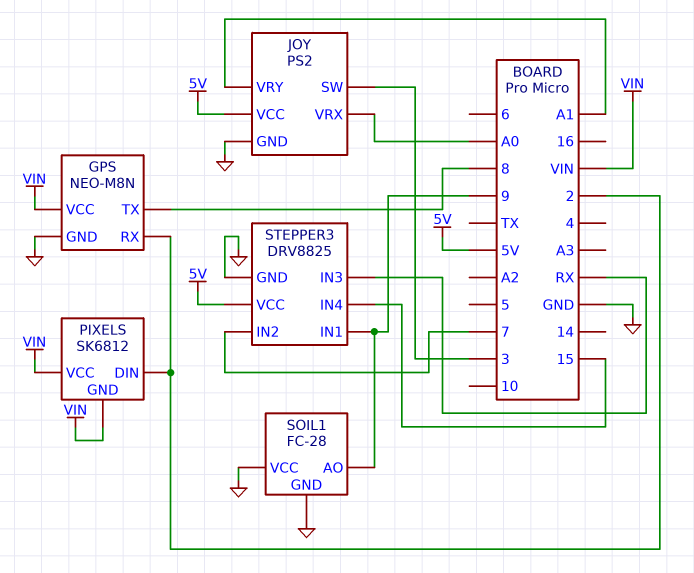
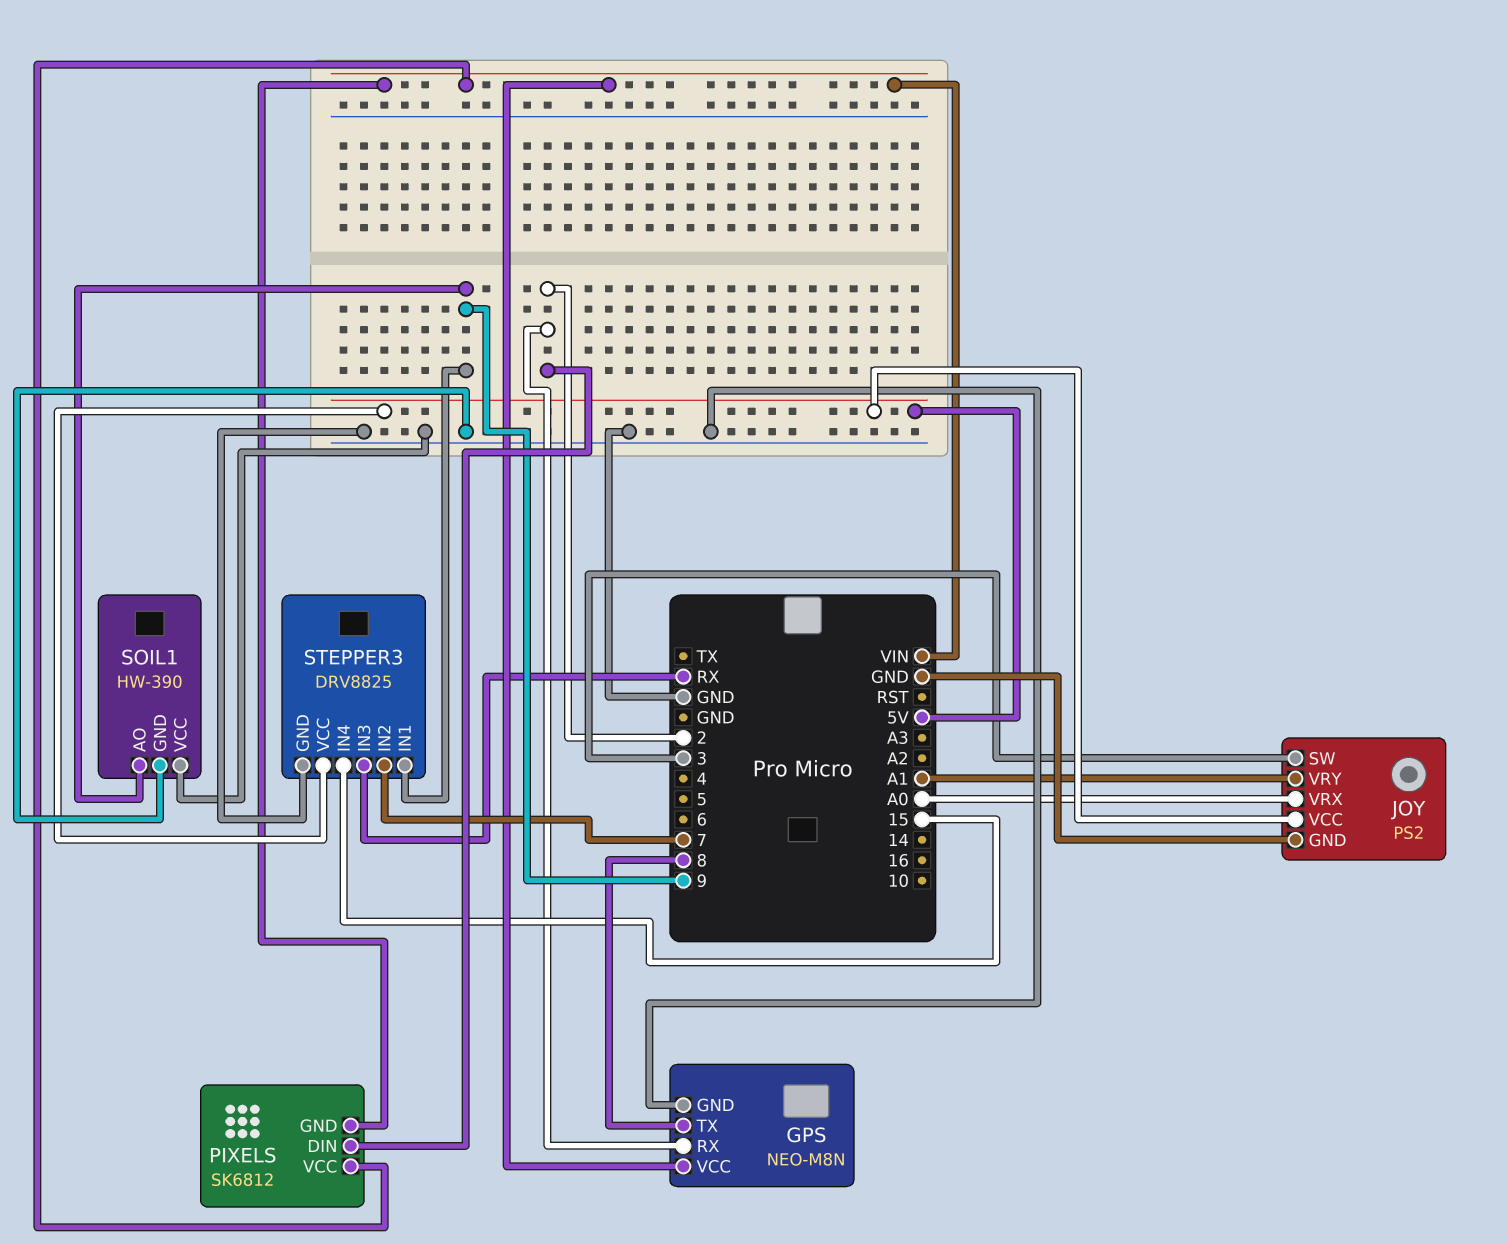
SOIL1: FC-28 -> HW-390

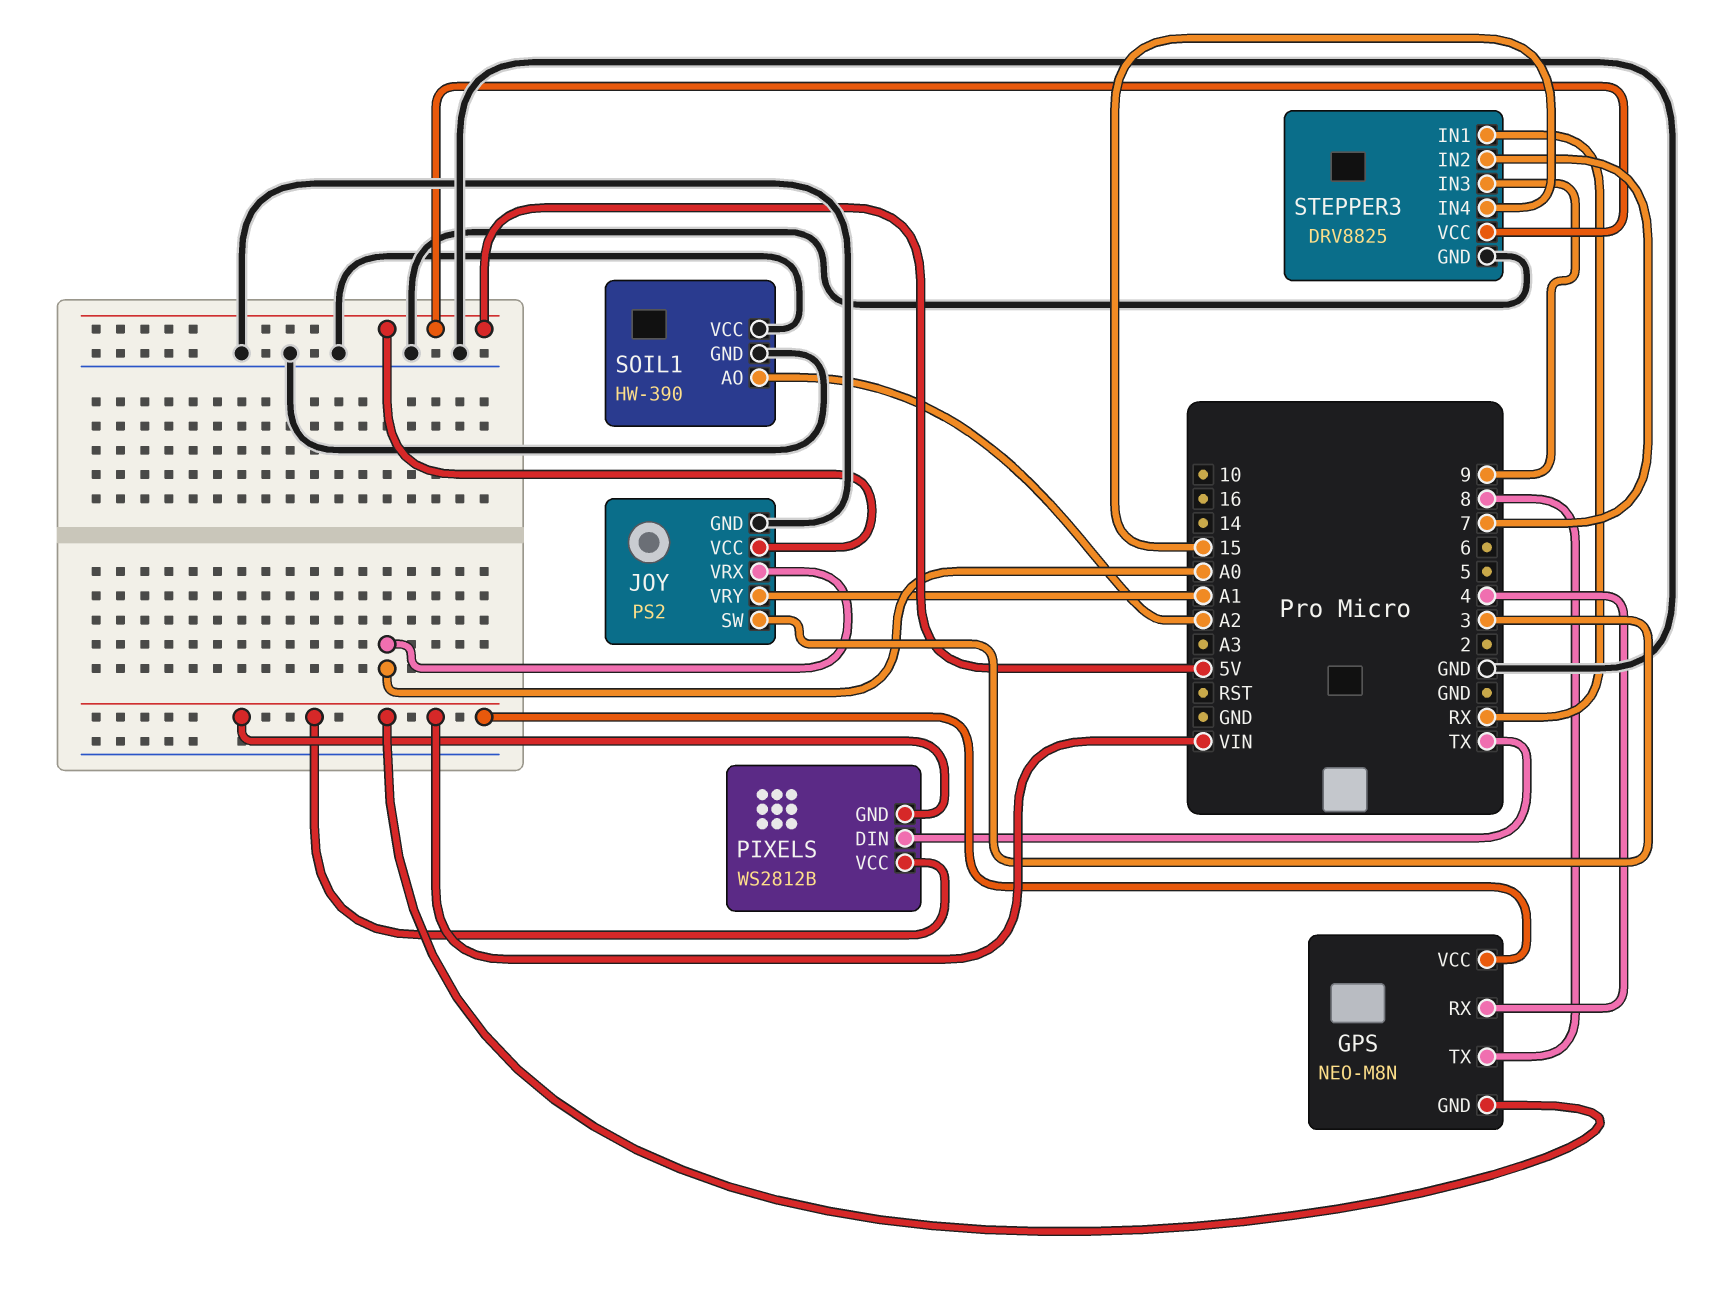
GPS pin GND: GND -> VIN
GPS pin RX: 2 -> 4
PIXELS: SK6812 -> WS2812B
PIXELS pin DIN: 2 -> TX
SOIL1 pin AO: 9 -> A2
STEPPER3 pin IN1: 9 -> RX
STEPPER3 pin IN3: RX -> 9

